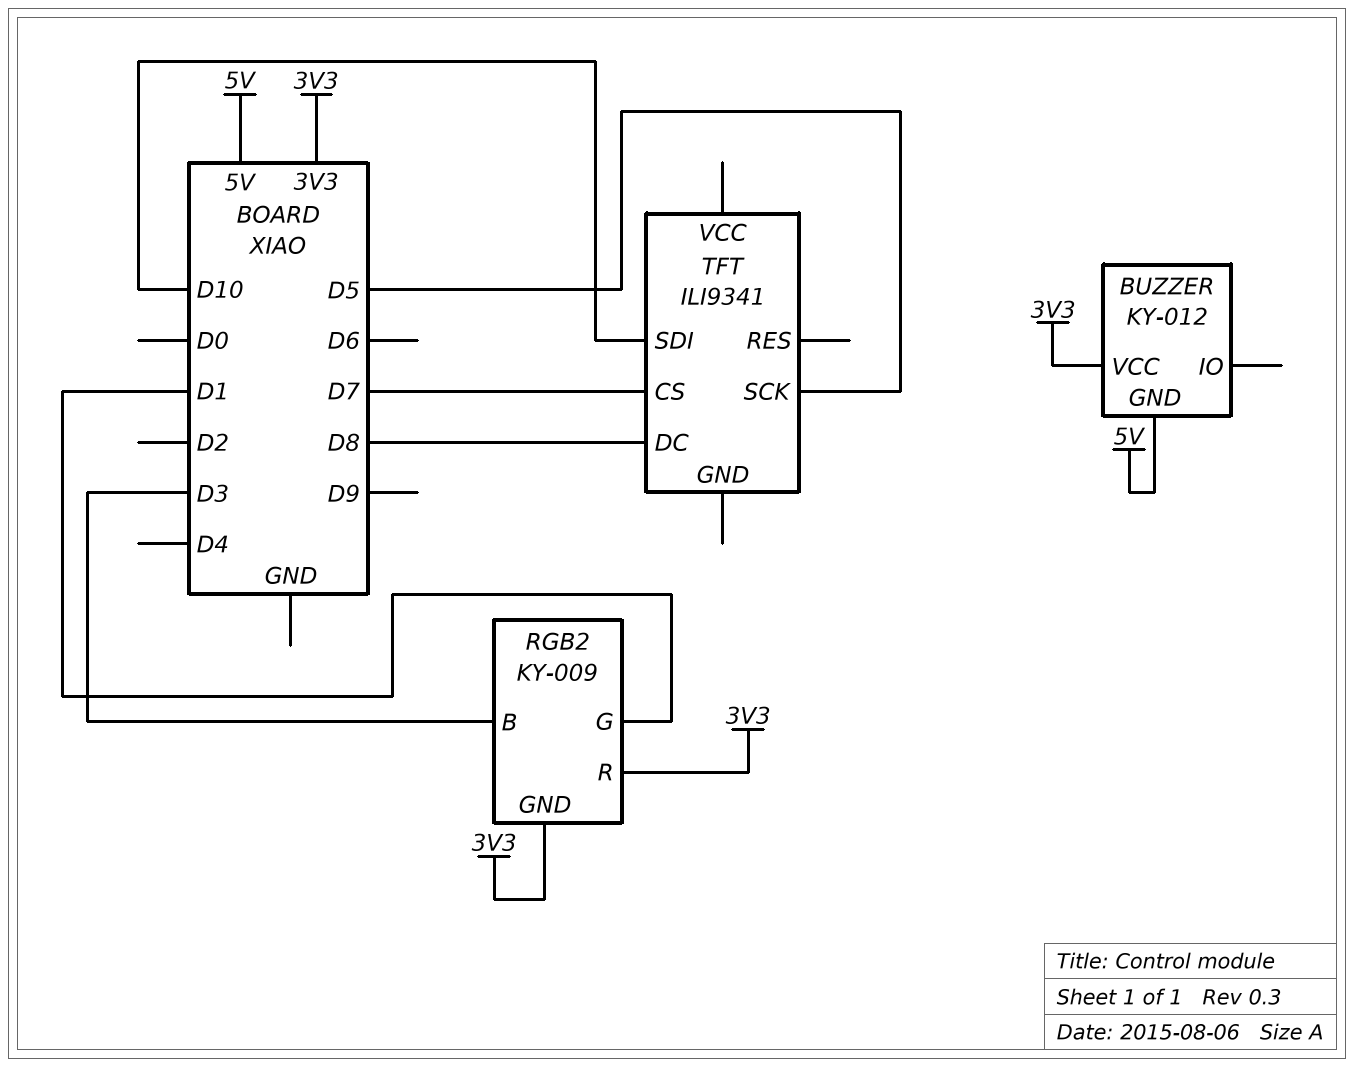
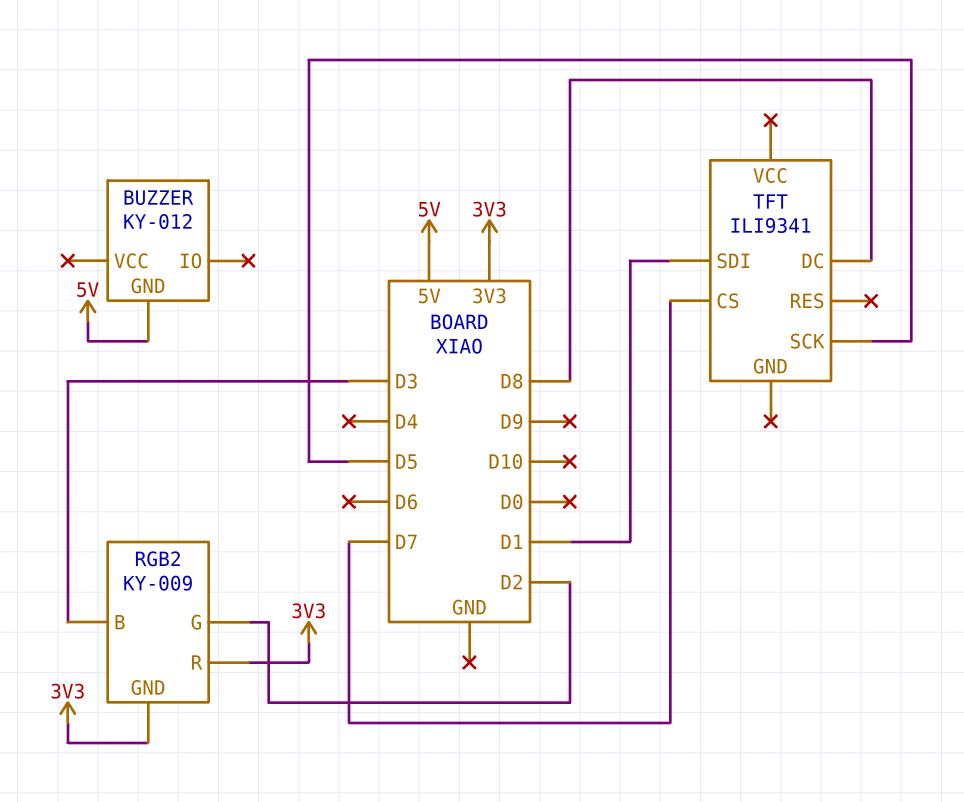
BUZZER pin VCC: 3V3 -> none
RGB2 pin G: D1 -> D2
TFT pin SDI: D10 -> D1

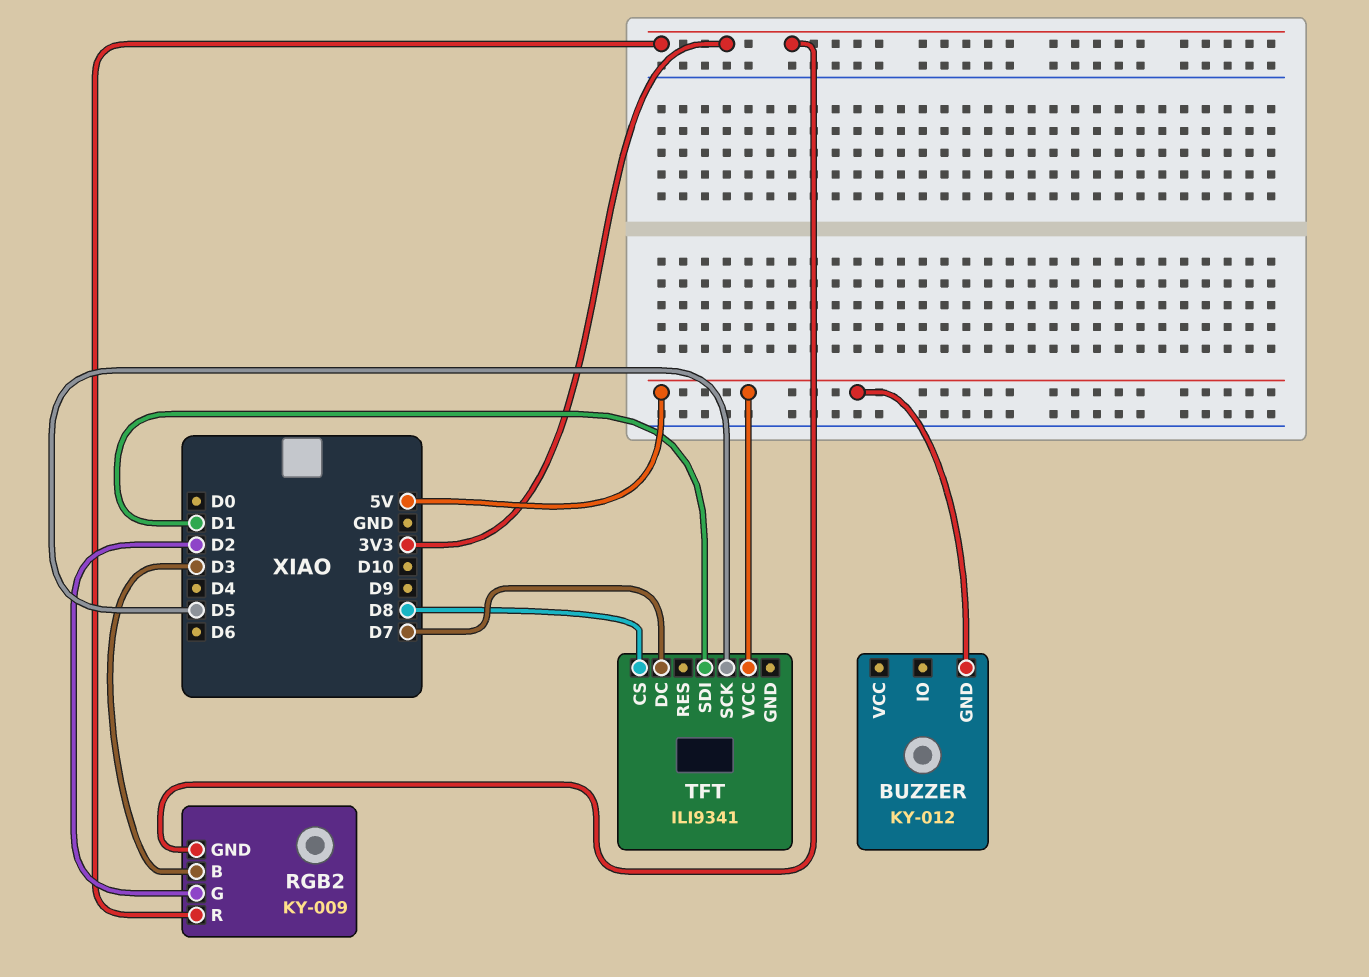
TFT pin CS: D7 -> D8
TFT pin DC: D8 -> D7
TFT pin VCC: none -> 5V

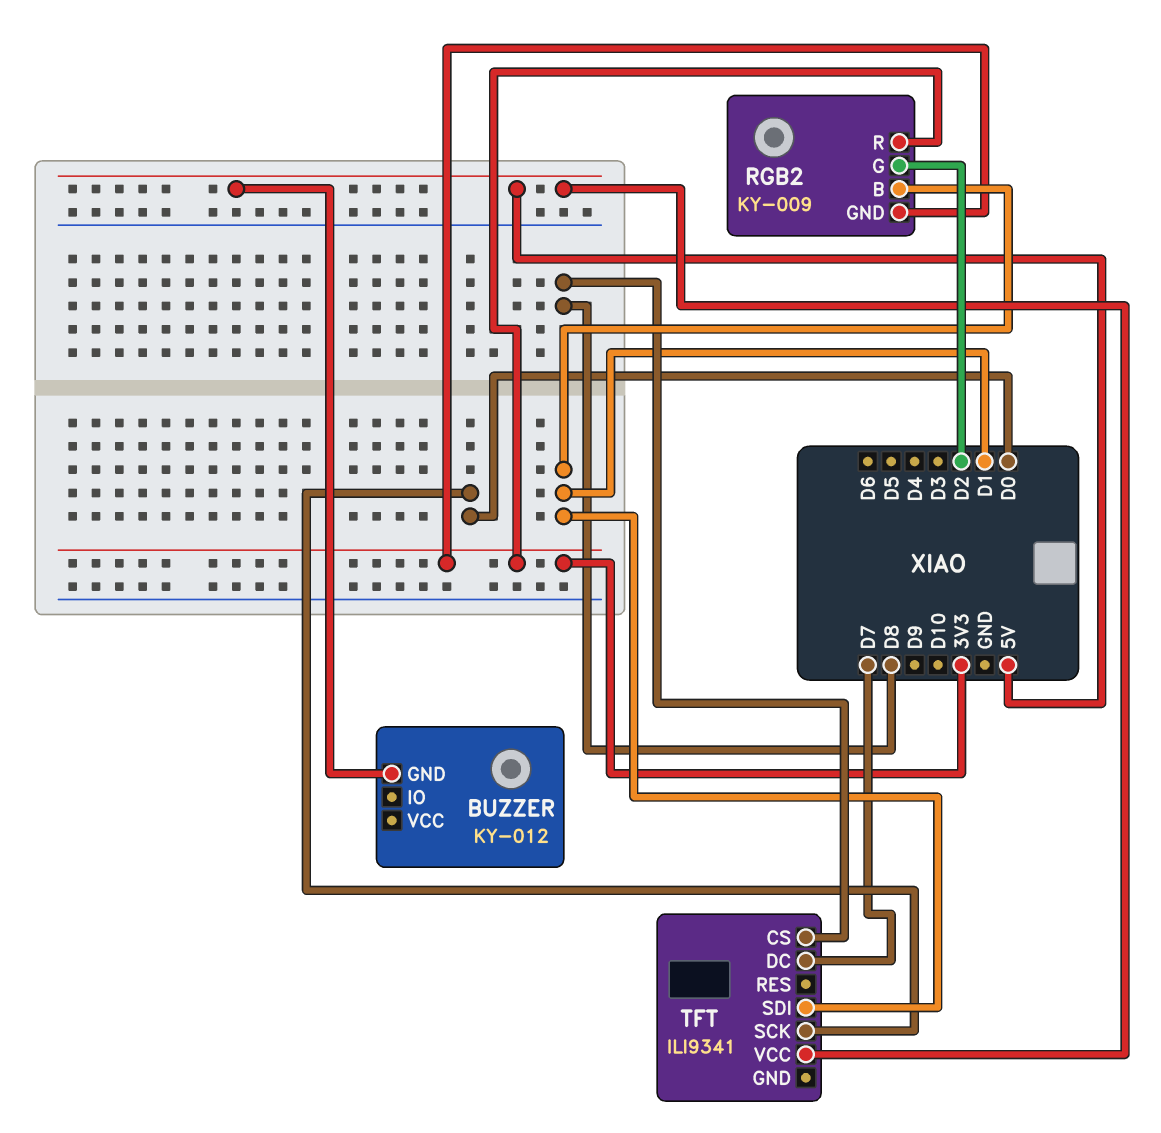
RGB2 pin B: D3 -> D1
TFT pin SCK: D5 -> D0

